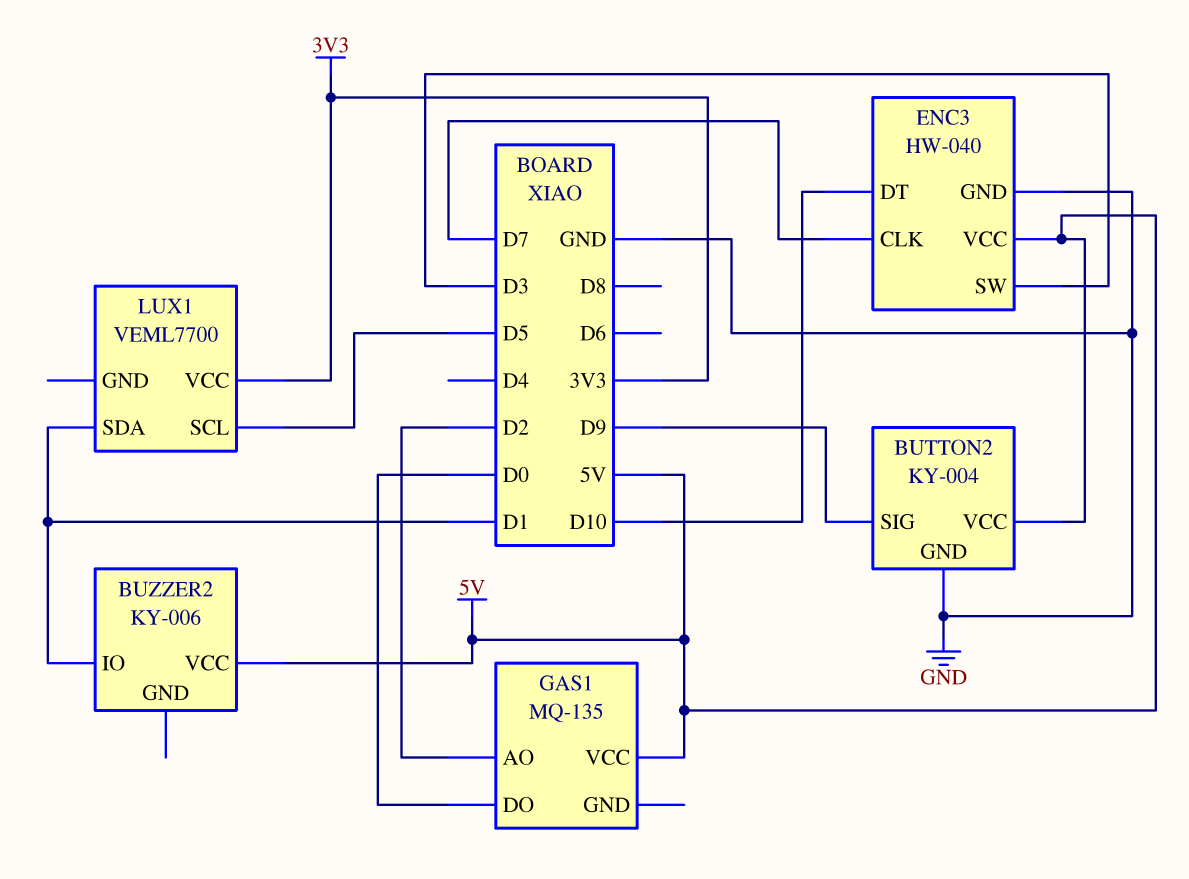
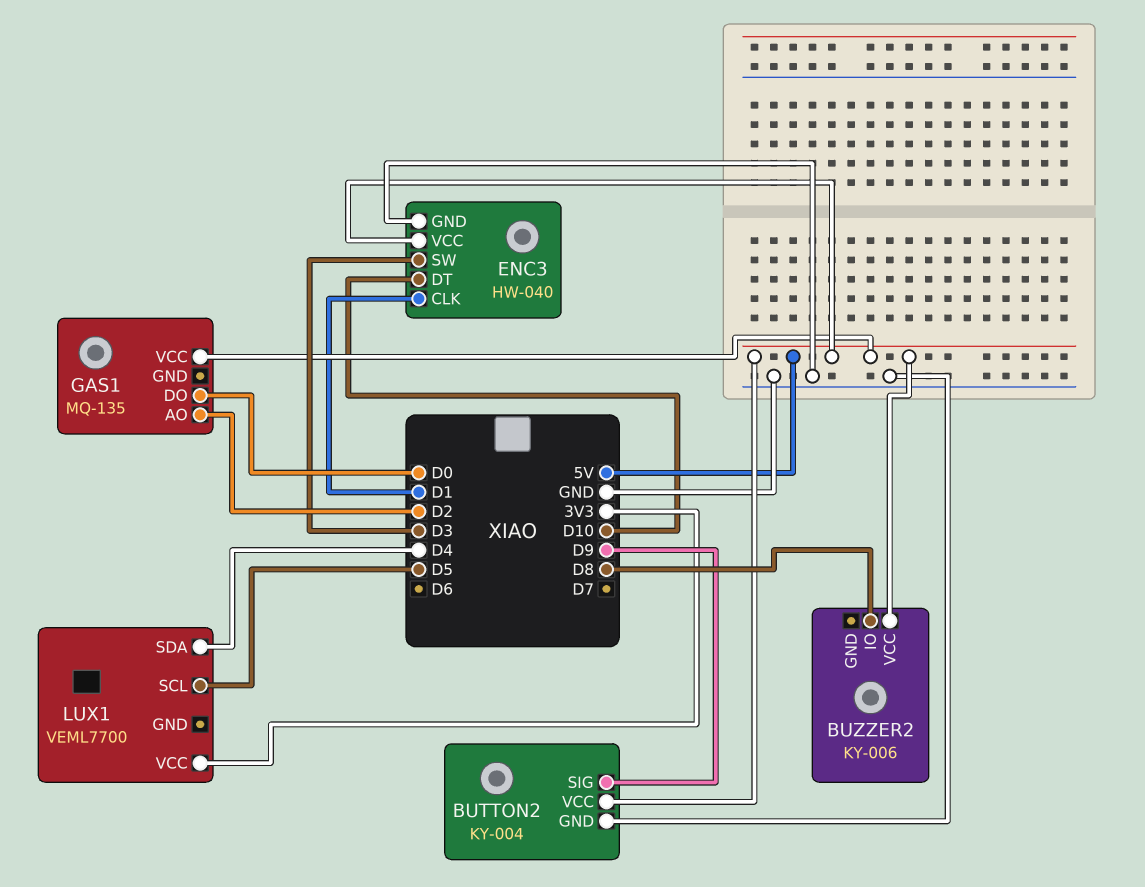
BUZZER2 pin IO: D1 -> D8
ENC3 pin CLK: D7 -> D1
LUX1 pin SDA: D1 -> D4

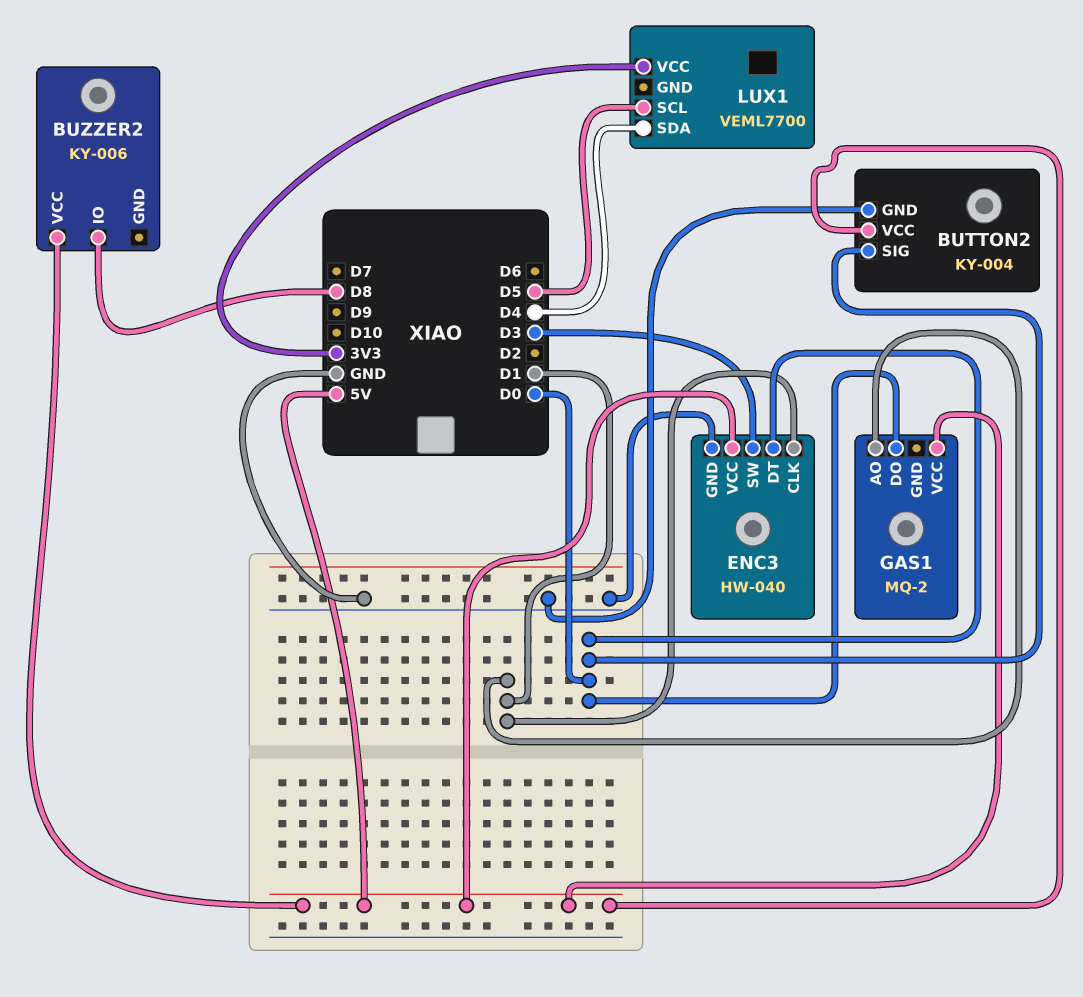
BUTTON2 pin SIG: D9 -> D0
ENC3 pin DT: D10 -> D0
GAS1: MQ-135 -> MQ-2
GAS1 pin AO: D2 -> D1

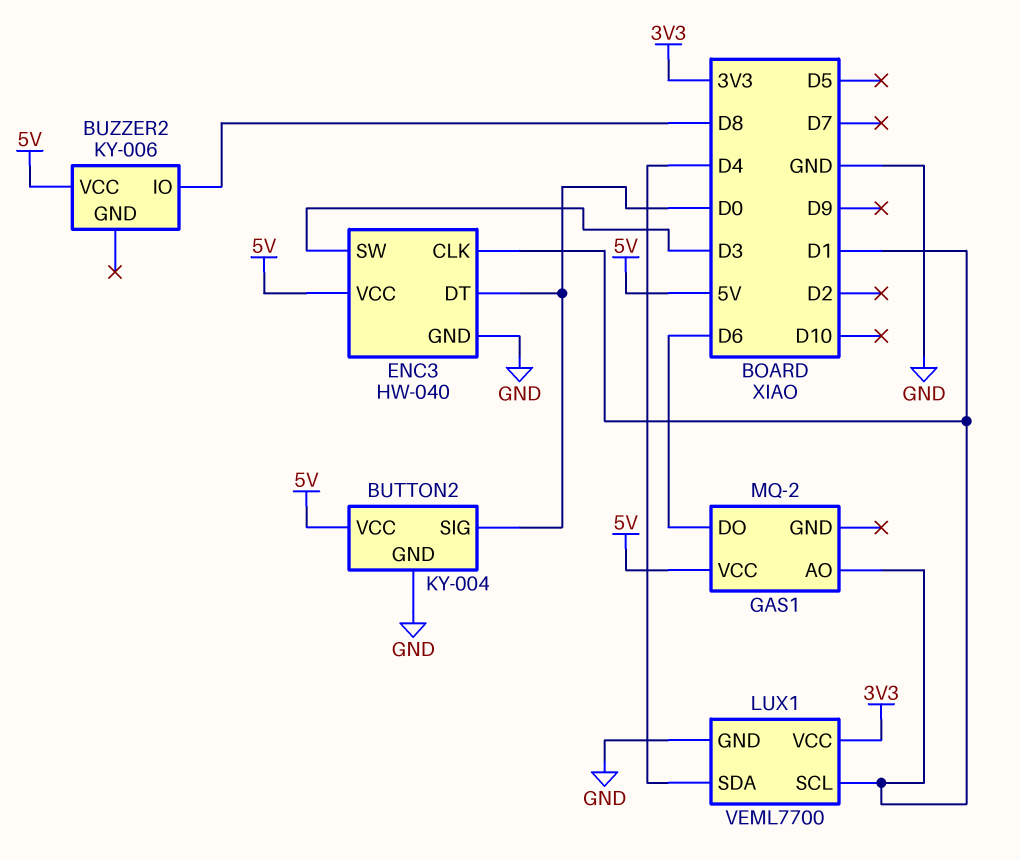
GAS1 pin DO: D0 -> D6
LUX1 pin GND: none -> GND
LUX1 pin SCL: D5 -> D1

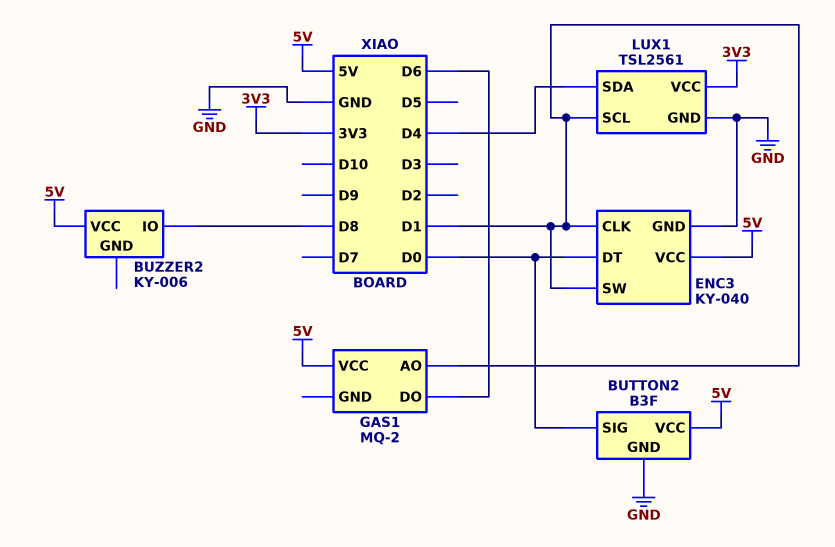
BUTTON2: KY-004 -> B3F
ENC3: HW-040 -> KY-040
ENC3 pin SW: D3 -> D1
LUX1: VEML7700 -> TSL2561

